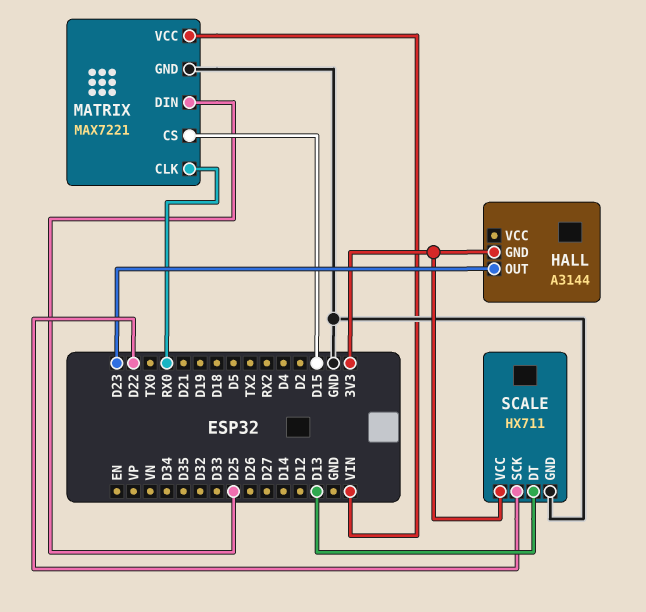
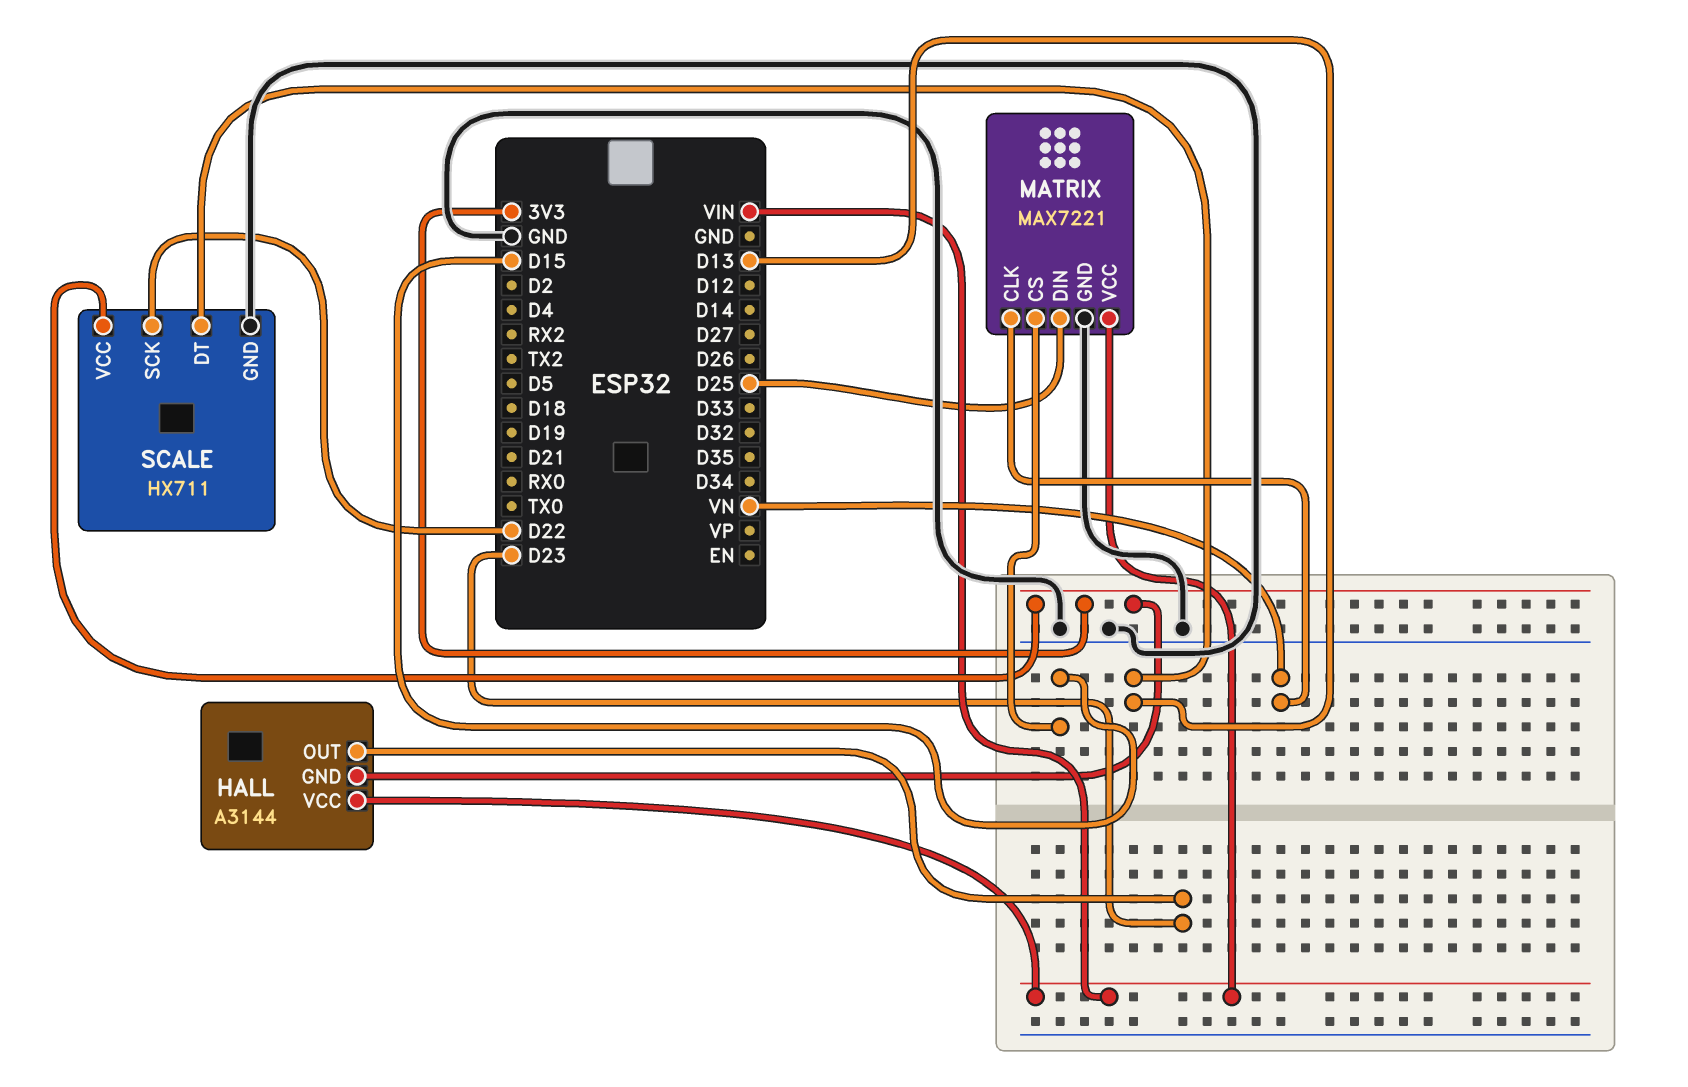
HALL pin VCC: none -> VIN
MATRIX pin CLK: RX0 -> VN

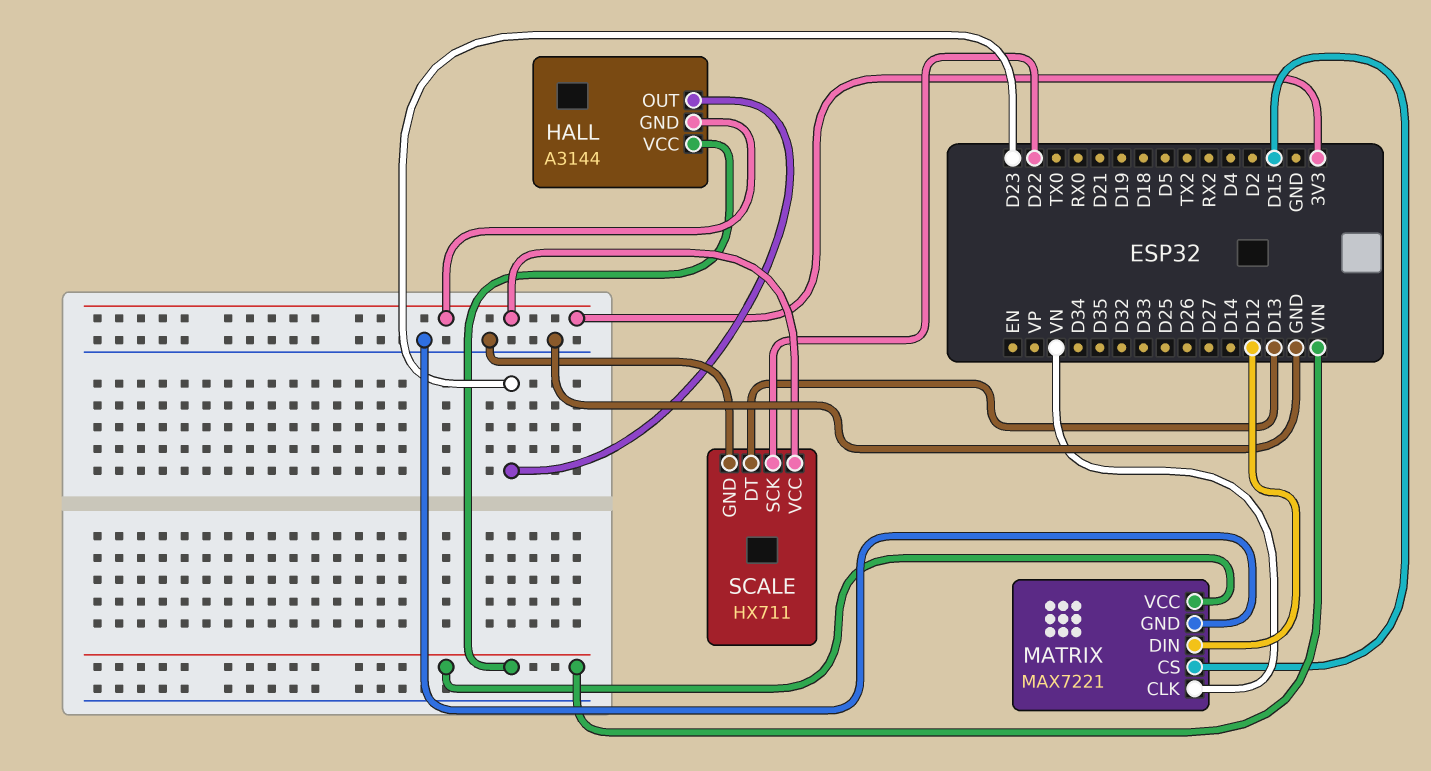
MATRIX pin DIN: D25 -> D12

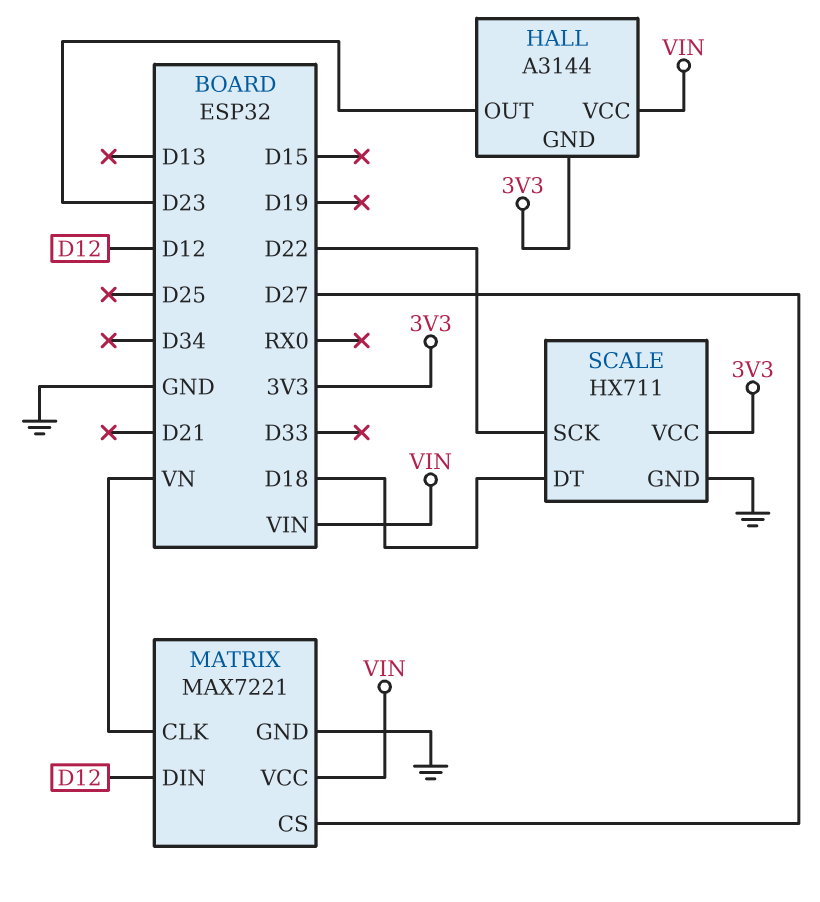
MATRIX pin CS: D15 -> D27
SCALE pin DT: D13 -> D18

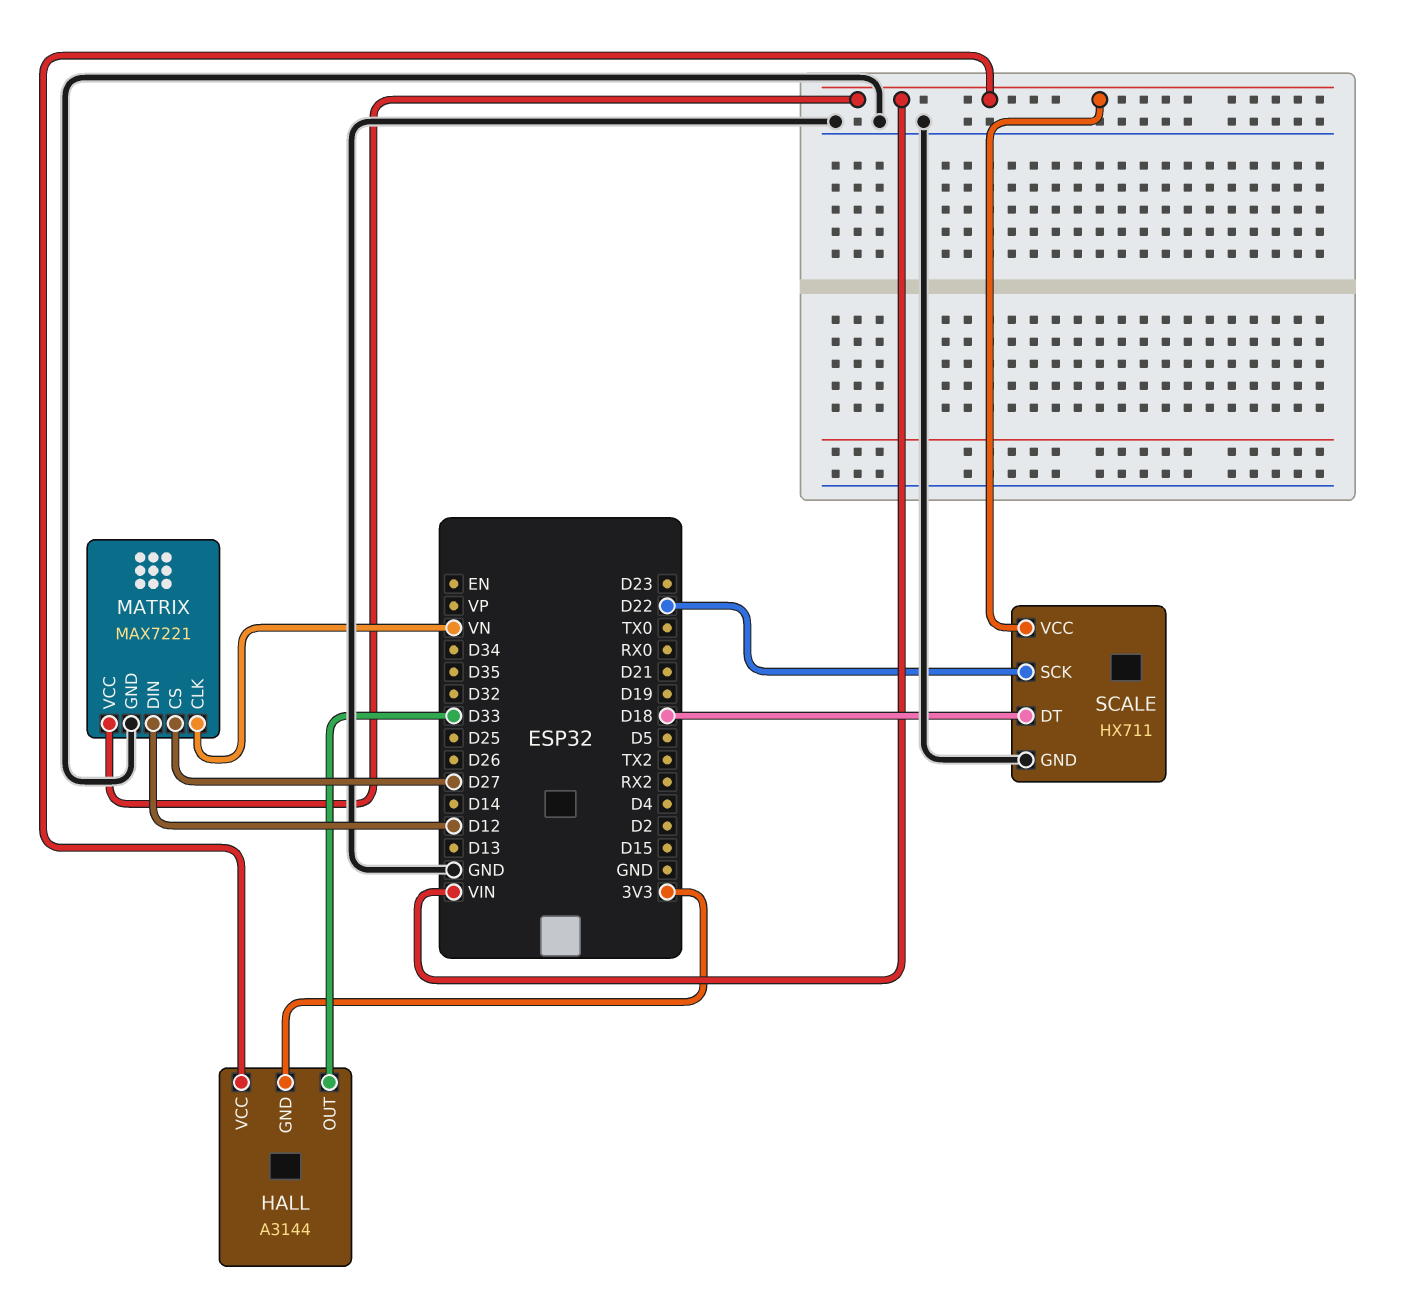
HALL pin OUT: D23 -> D33
SCALE pin VCC: 3V3 -> VIN

